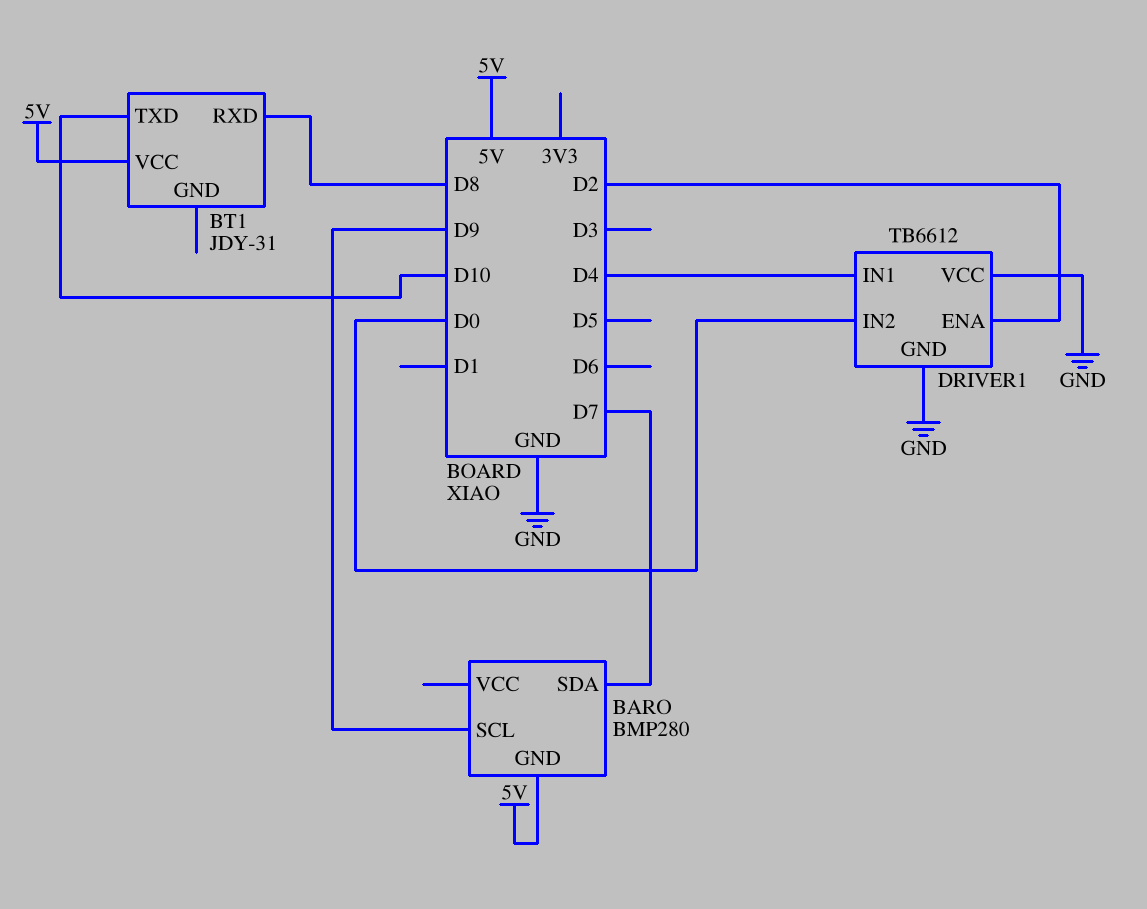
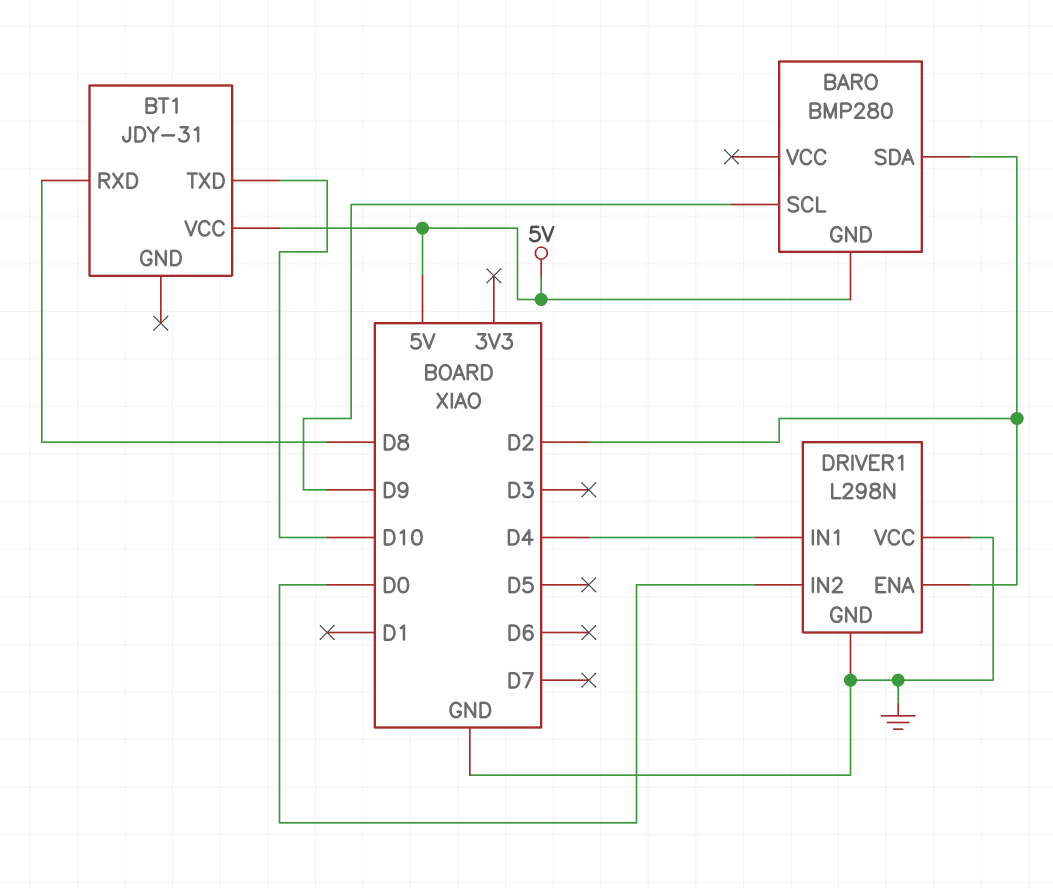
BARO pin SDA: D7 -> D2
DRIVER1: TB6612 -> L298N

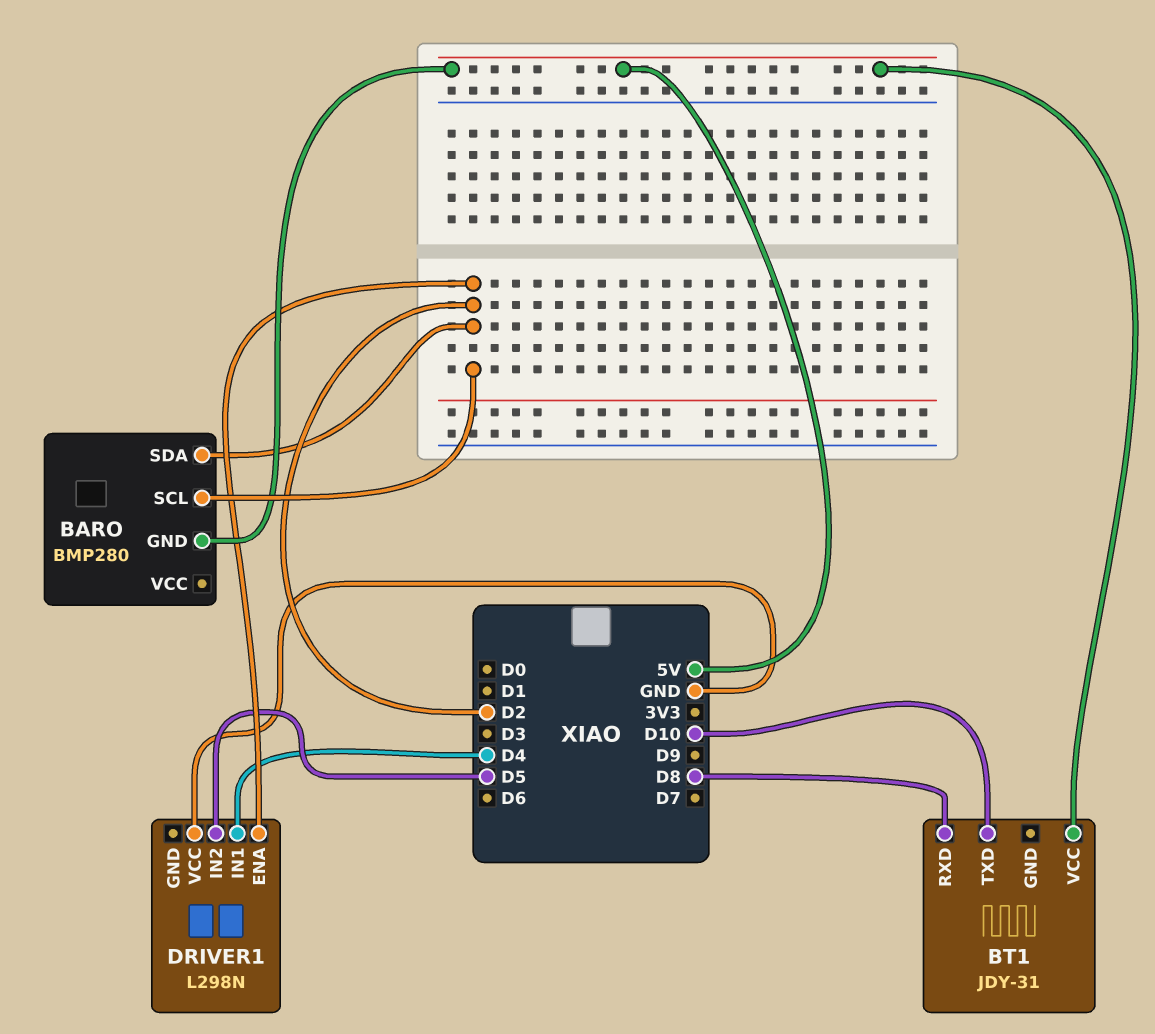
BARO pin SCL: D9 -> D2
DRIVER1 pin GND: GND -> none
DRIVER1 pin IN2: D0 -> D5

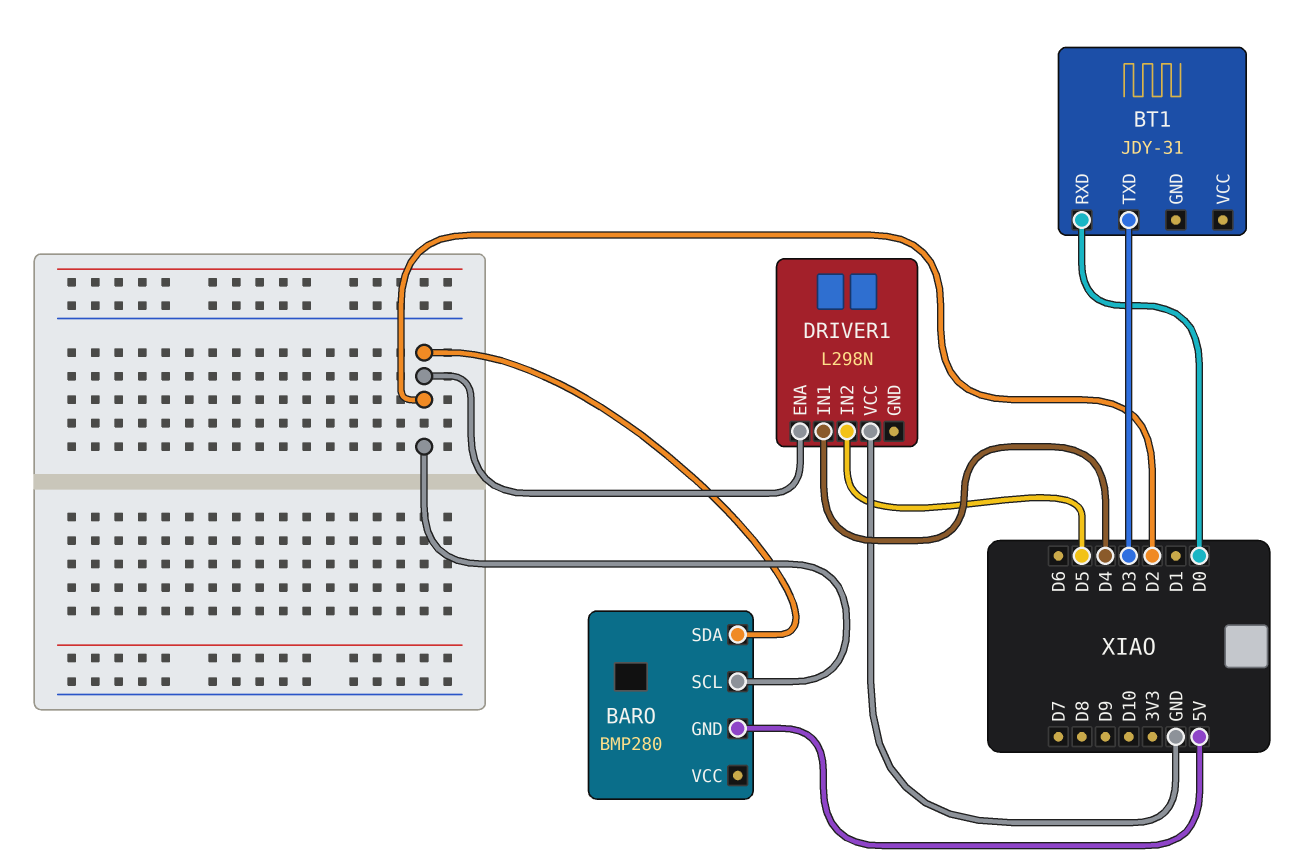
BT1 pin RXD: D8 -> D0
BT1 pin TXD: D10 -> D3
BT1 pin VCC: 5V -> none

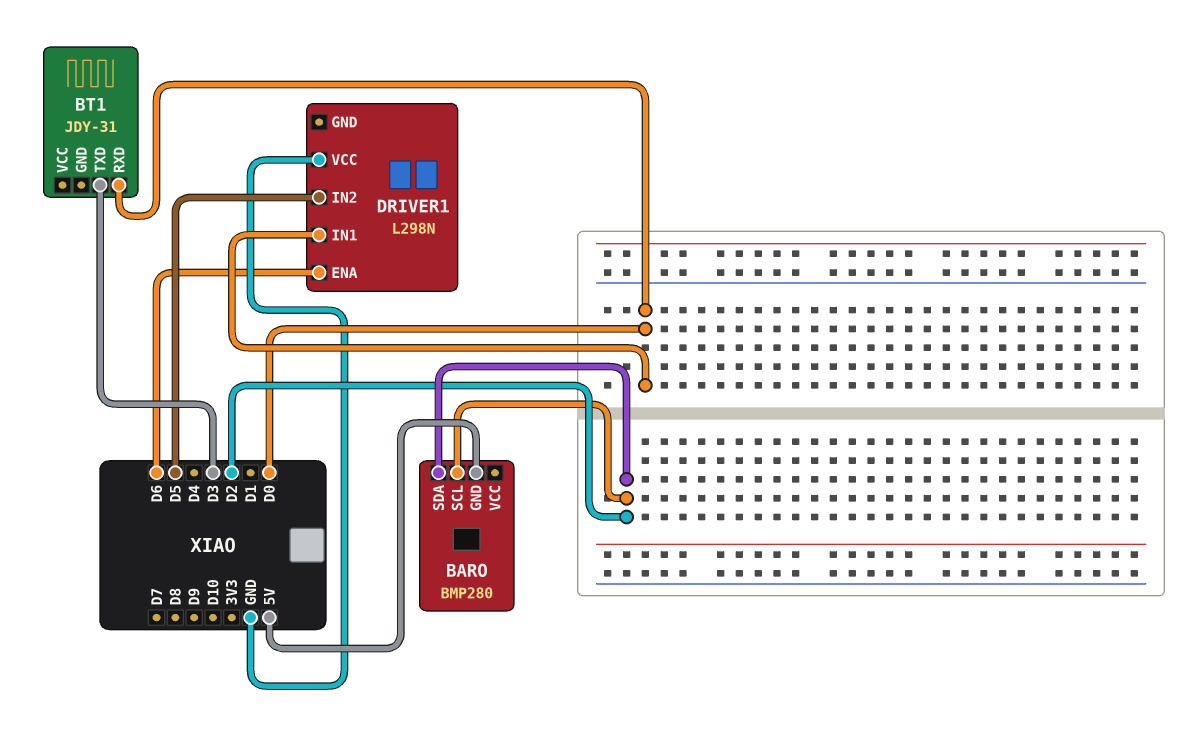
DRIVER1 pin ENA: D2 -> D6
DRIVER1 pin IN1: D4 -> D0

